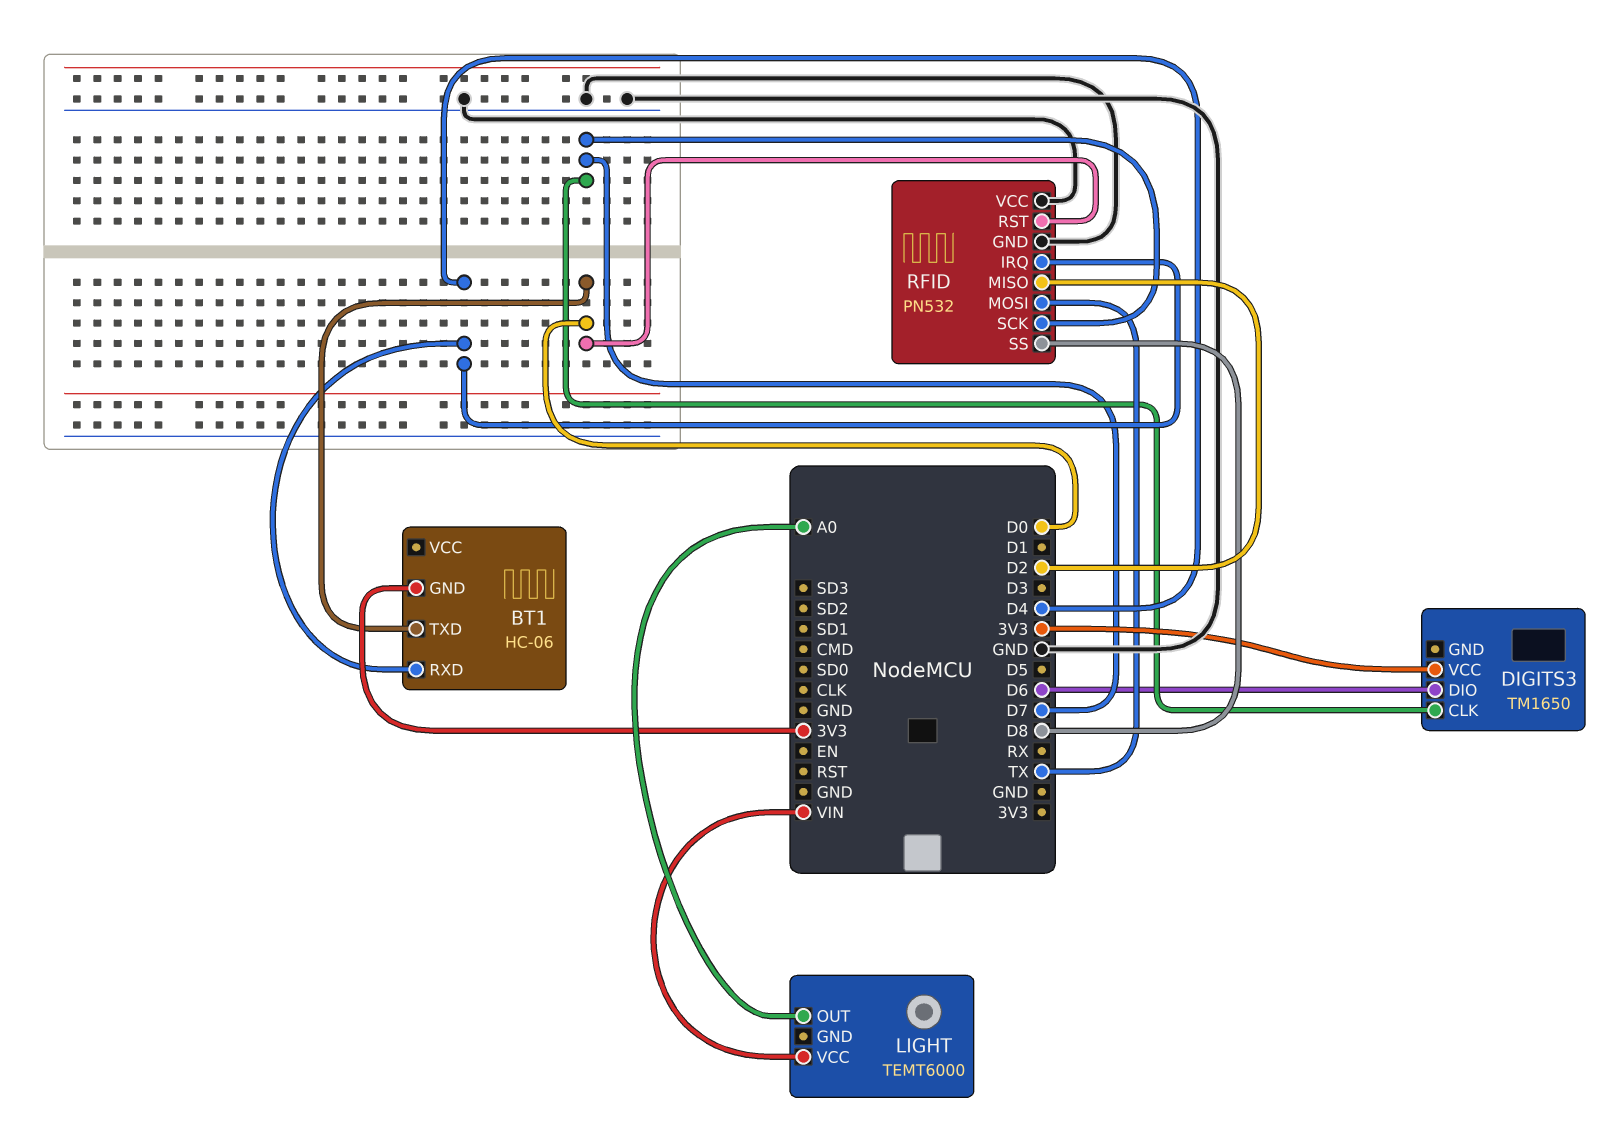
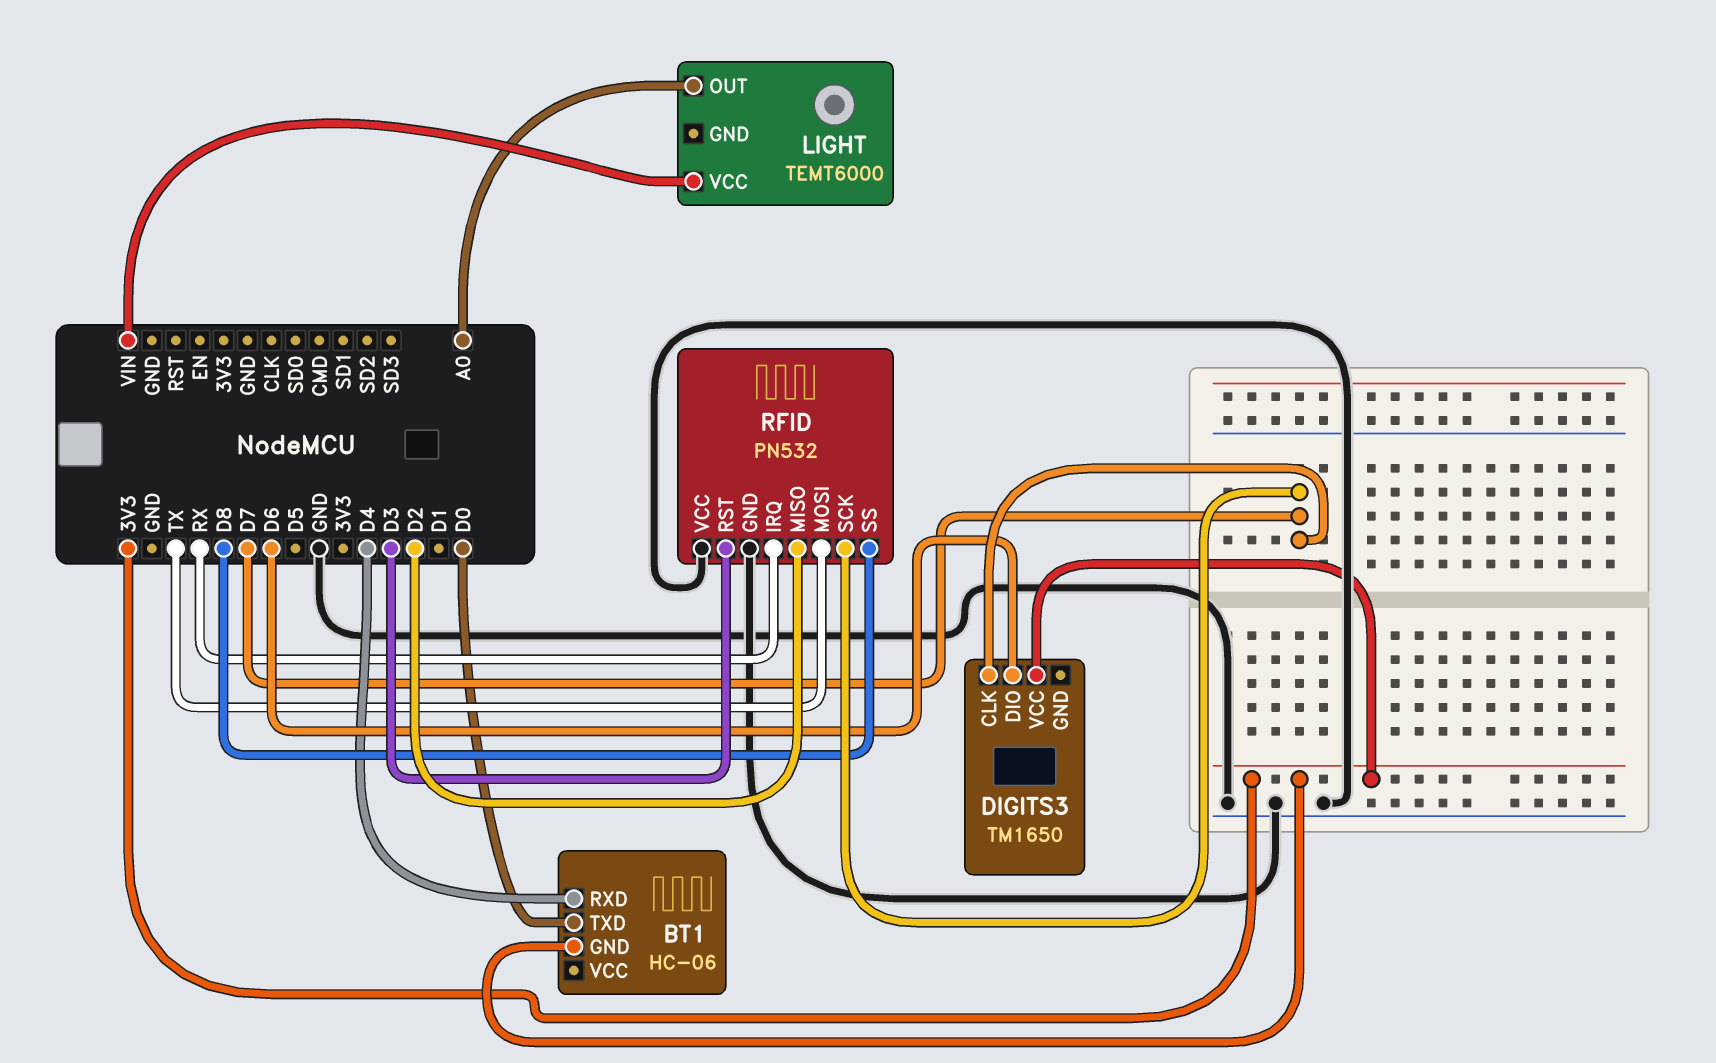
RFID pin IRQ: D4 -> RX
RFID pin RST: D0 -> D3

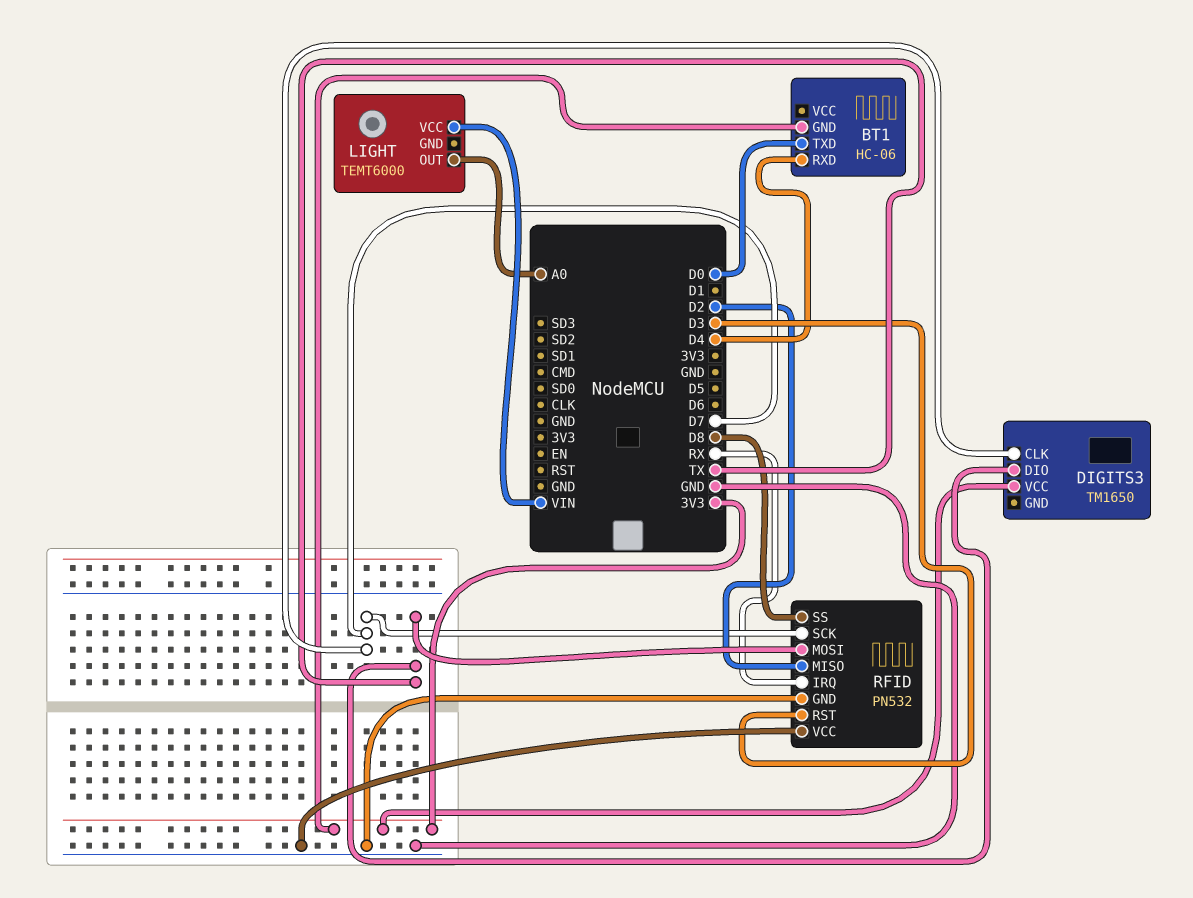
DIGITS3 pin DIO: D6 -> TX

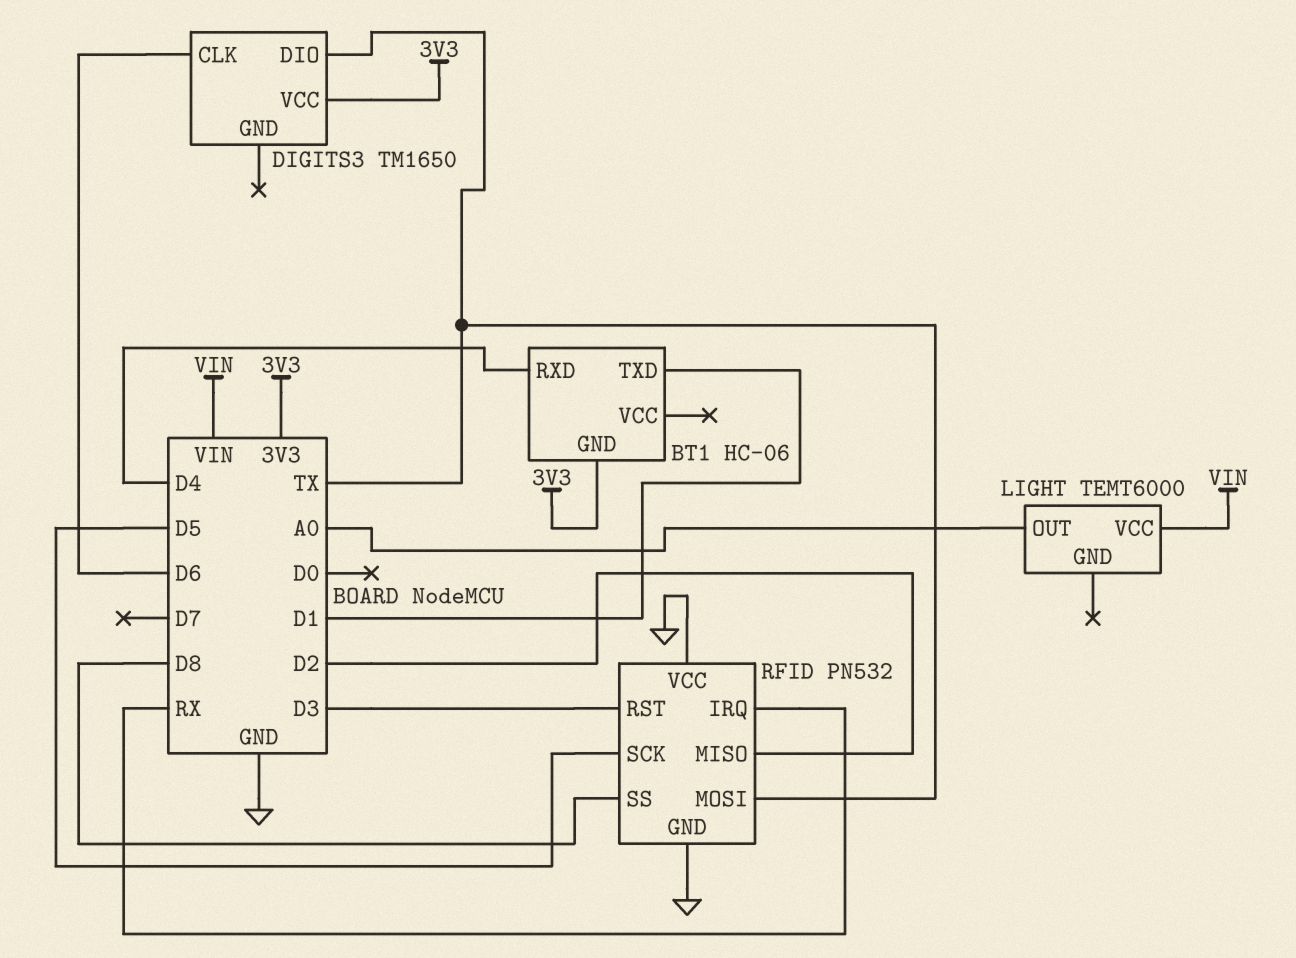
BT1 pin TXD: D0 -> D1
DIGITS3 pin CLK: D7 -> D6
RFID pin SCK: D7 -> D5

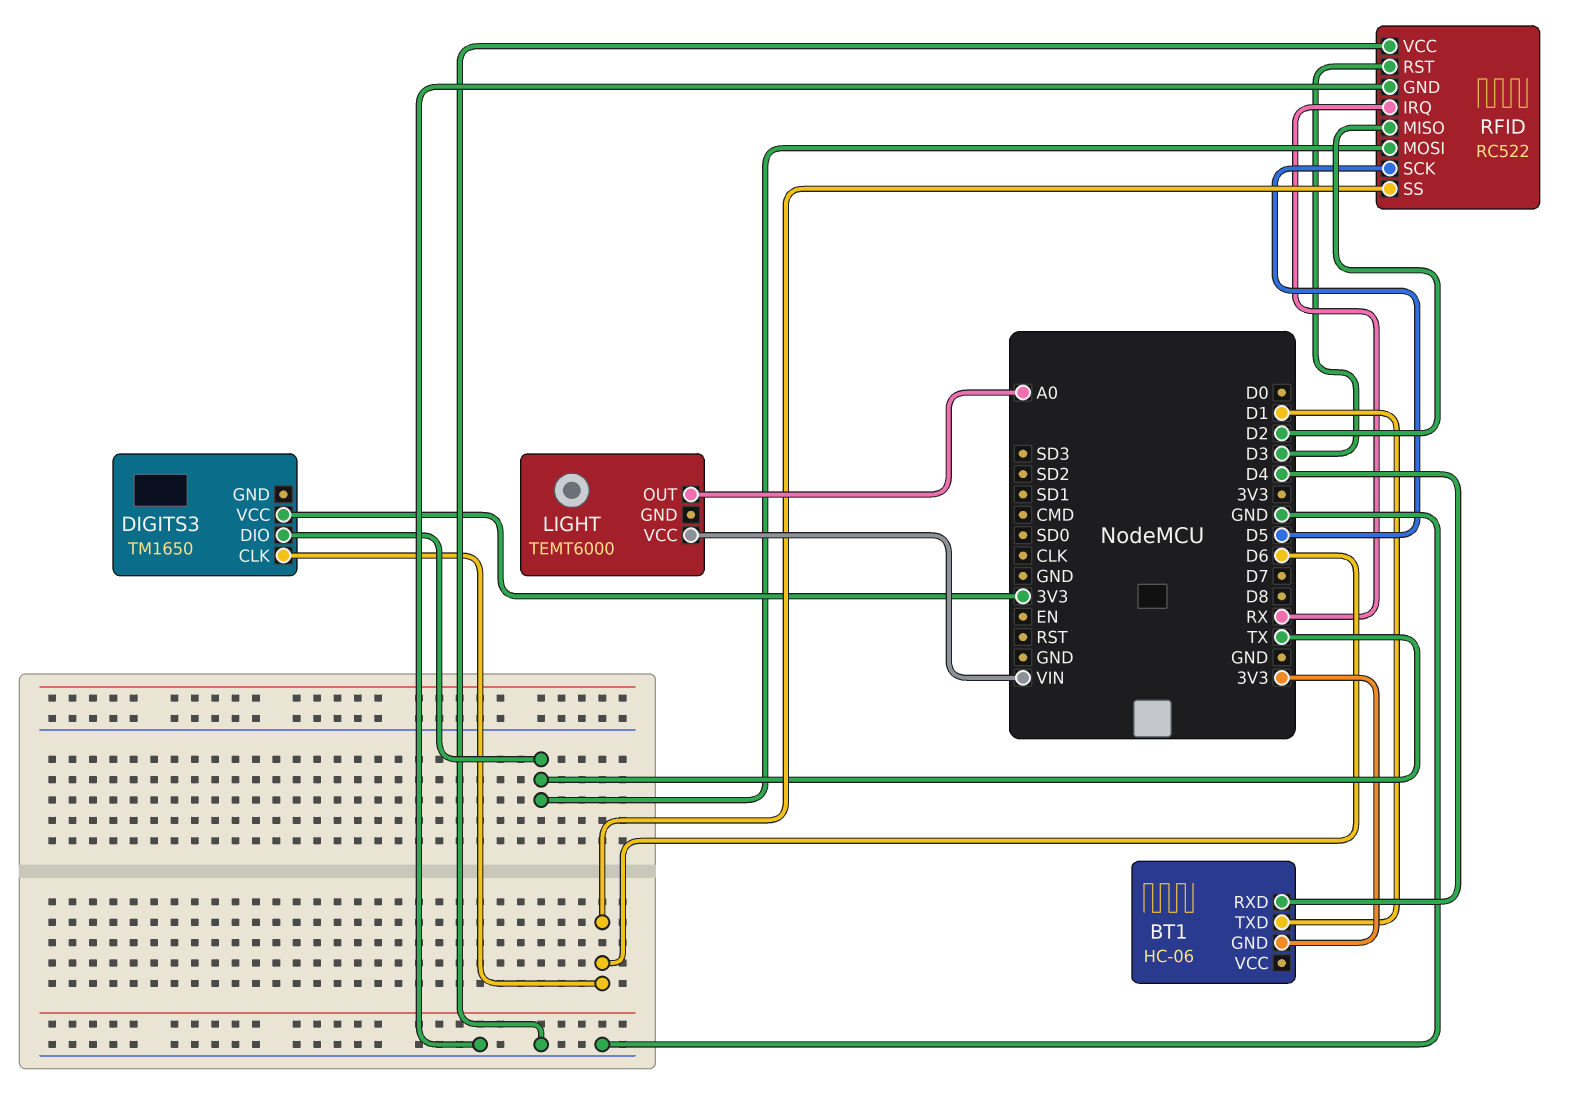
RFID: PN532 -> RC522
RFID pin SS: D8 -> D6

